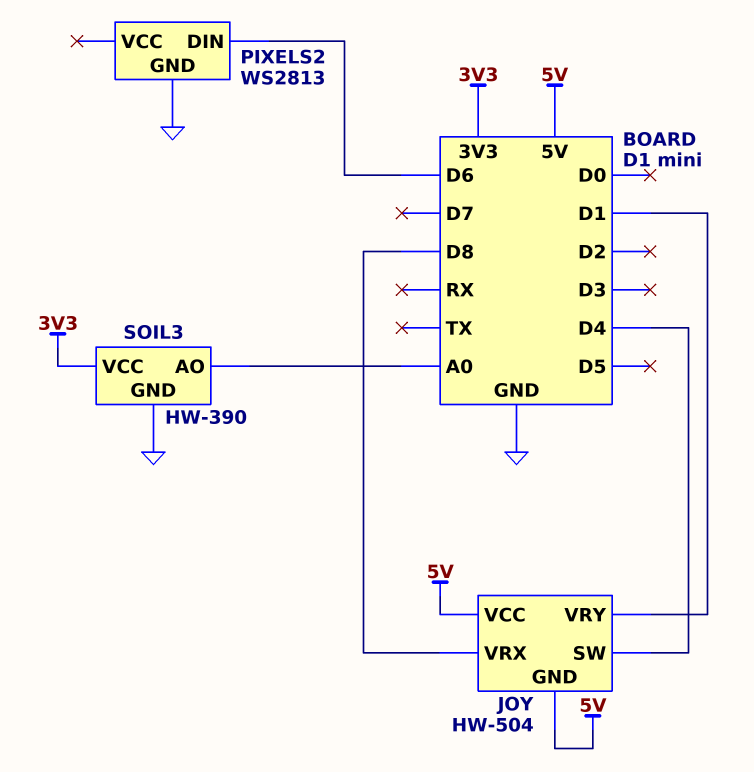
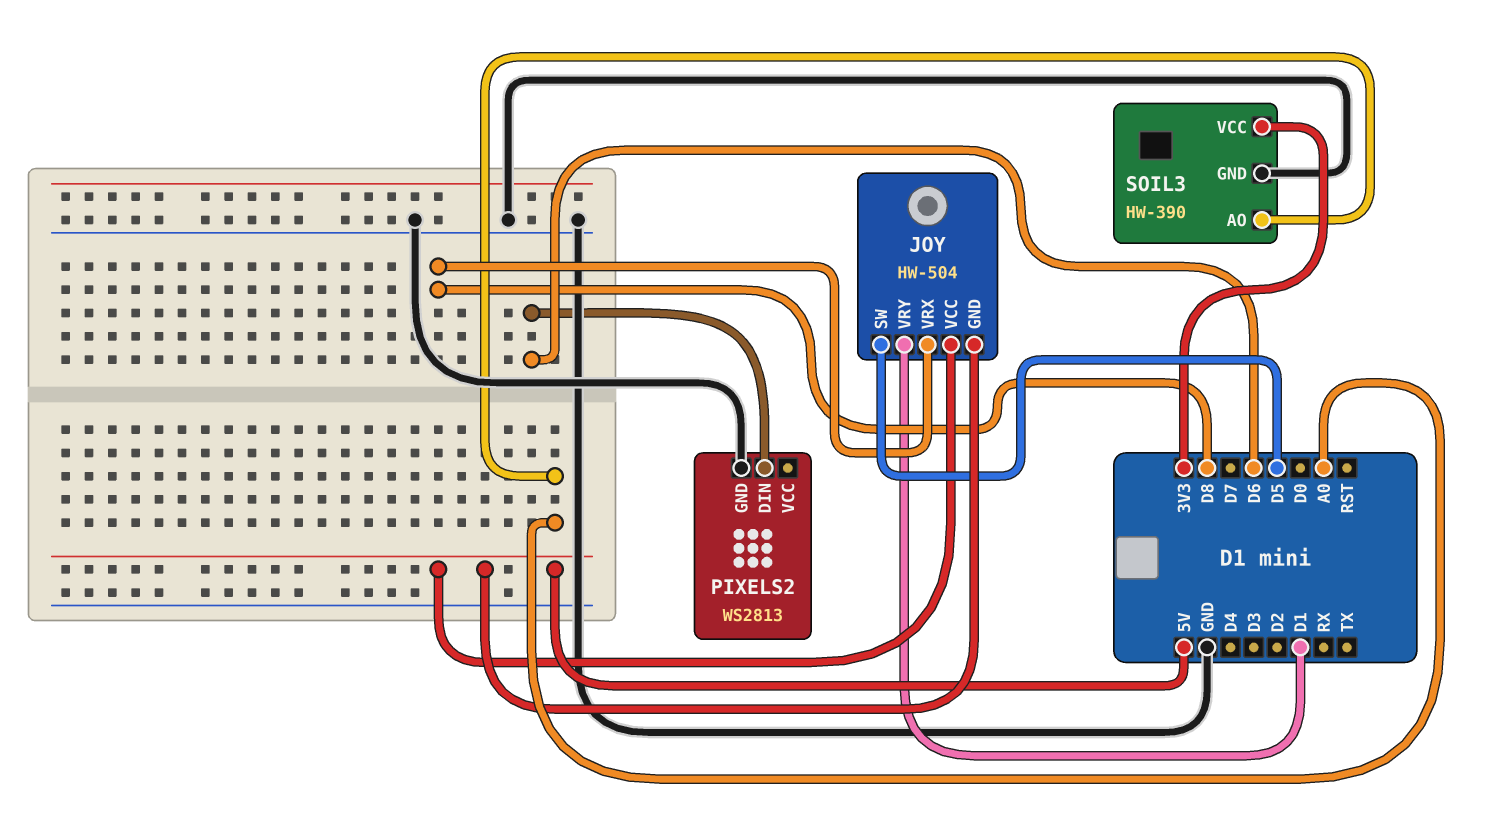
JOY pin SW: D4 -> D5

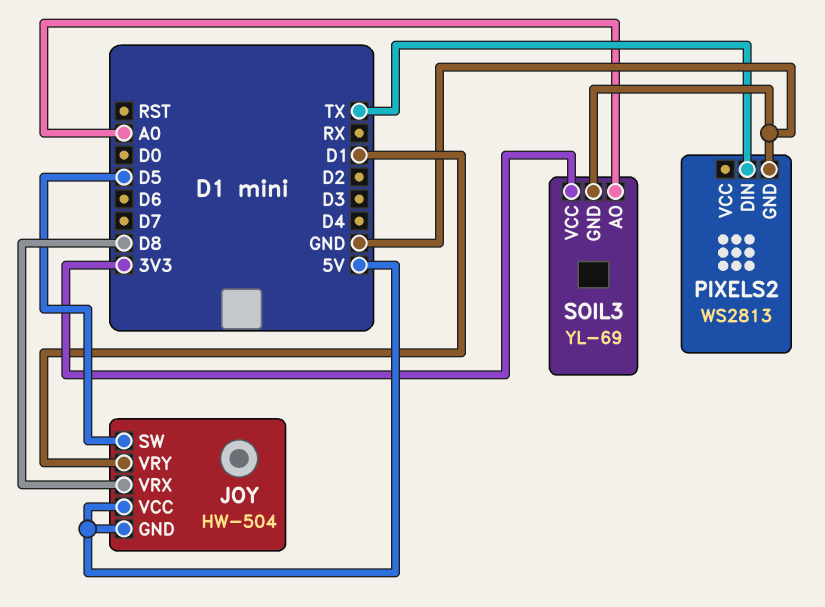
PIXELS2 pin DIN: D6 -> TX
SOIL3: HW-390 -> YL-69

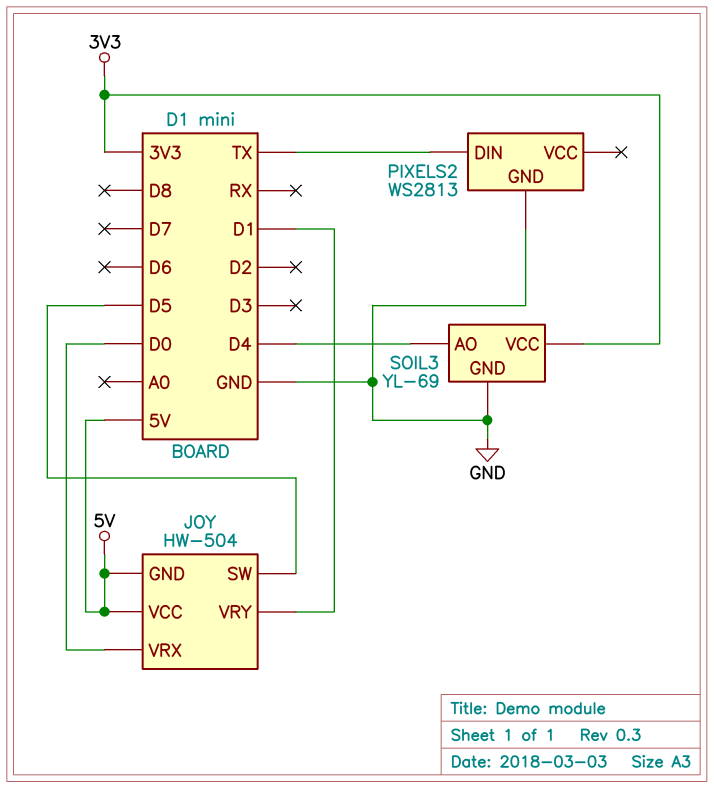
JOY pin VRX: D8 -> D0
SOIL3 pin AO: A0 -> D4

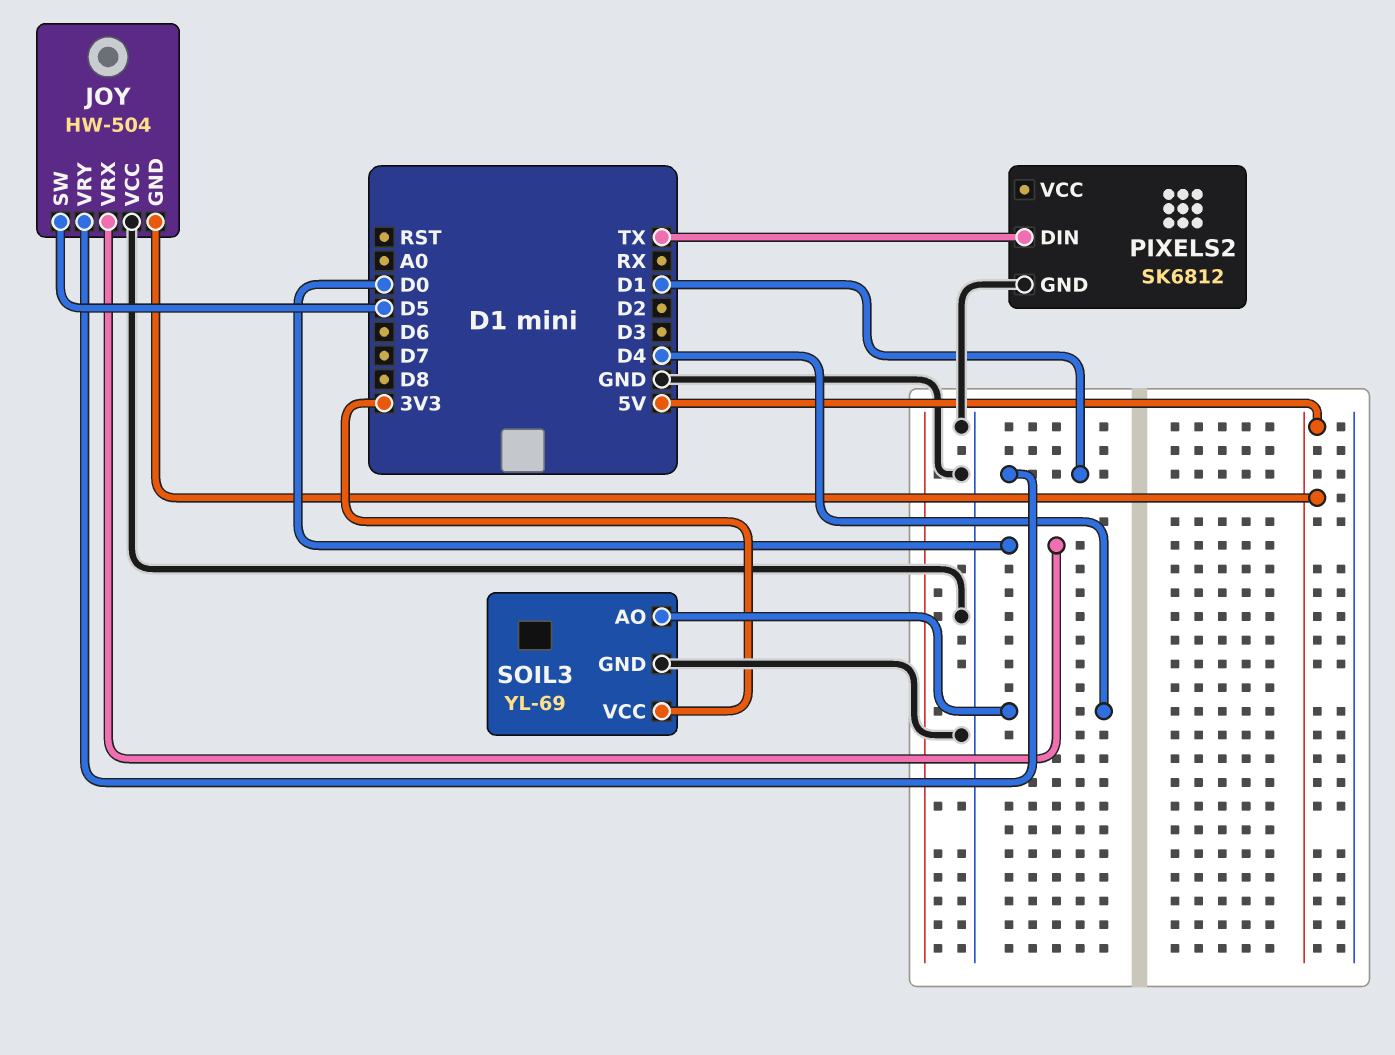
JOY pin VCC: 5V -> GND
PIXELS2: WS2813 -> SK6812

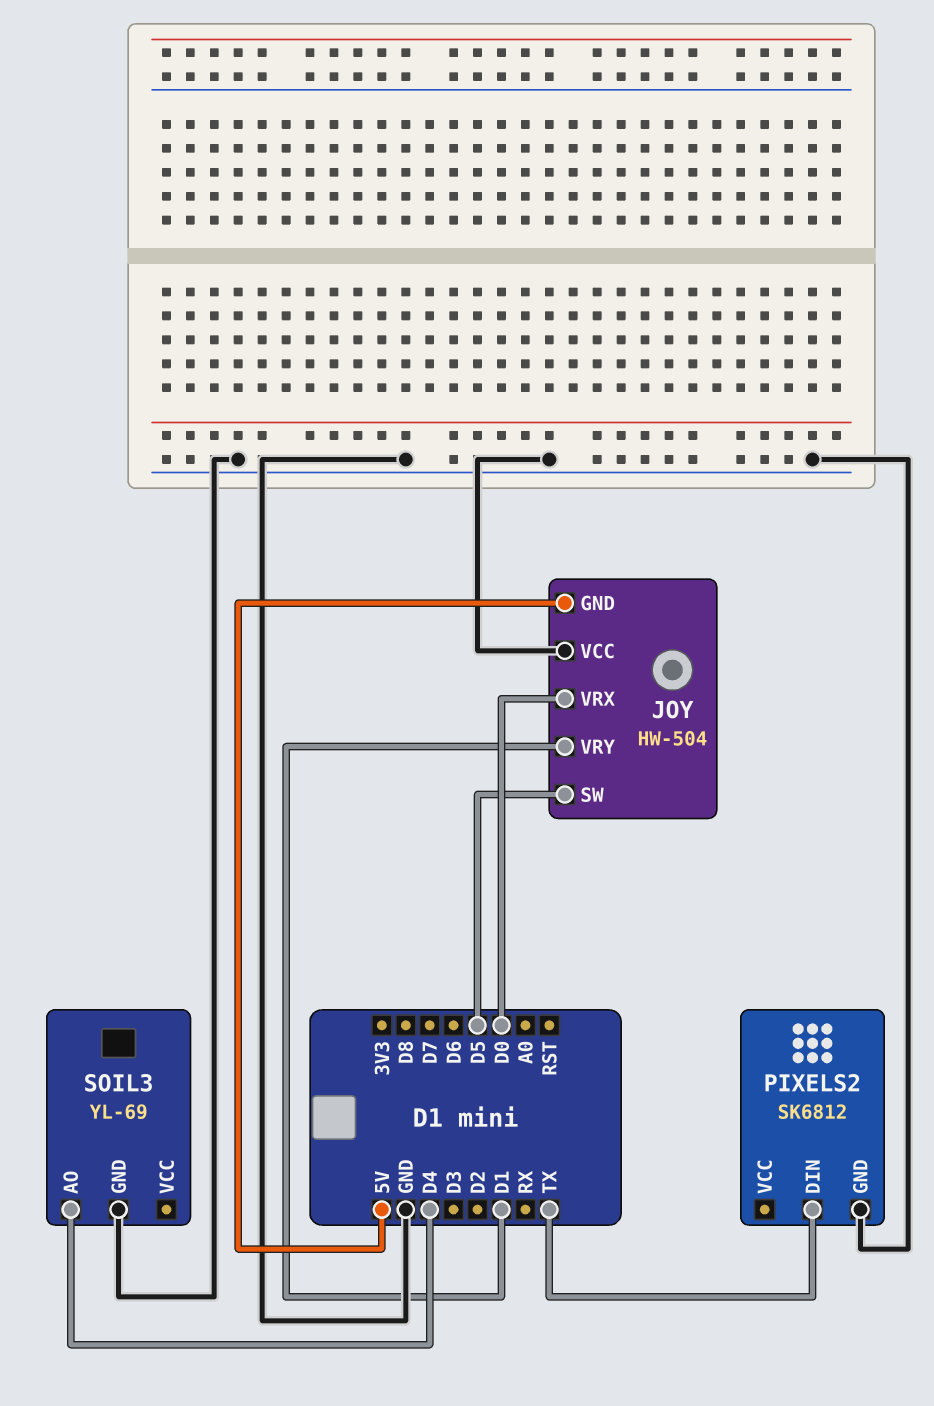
SOIL3 pin VCC: 3V3 -> none

